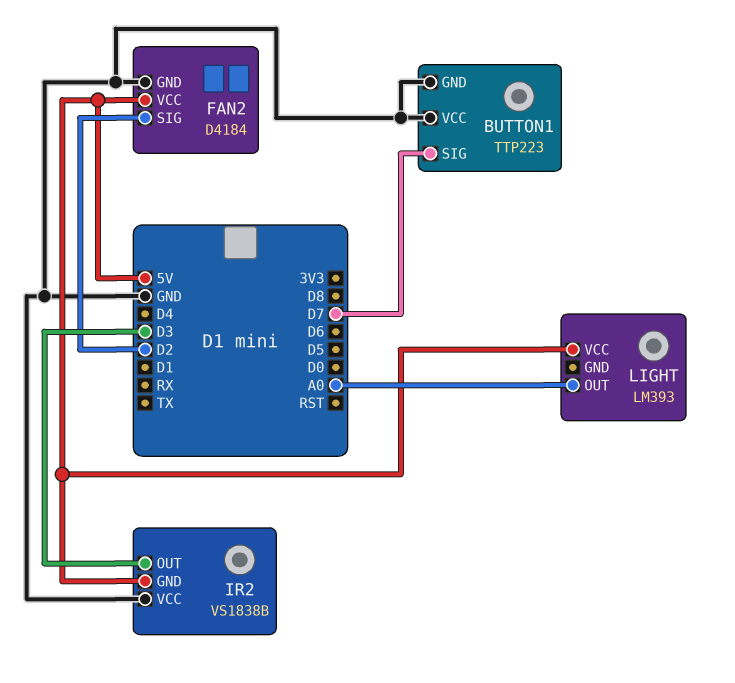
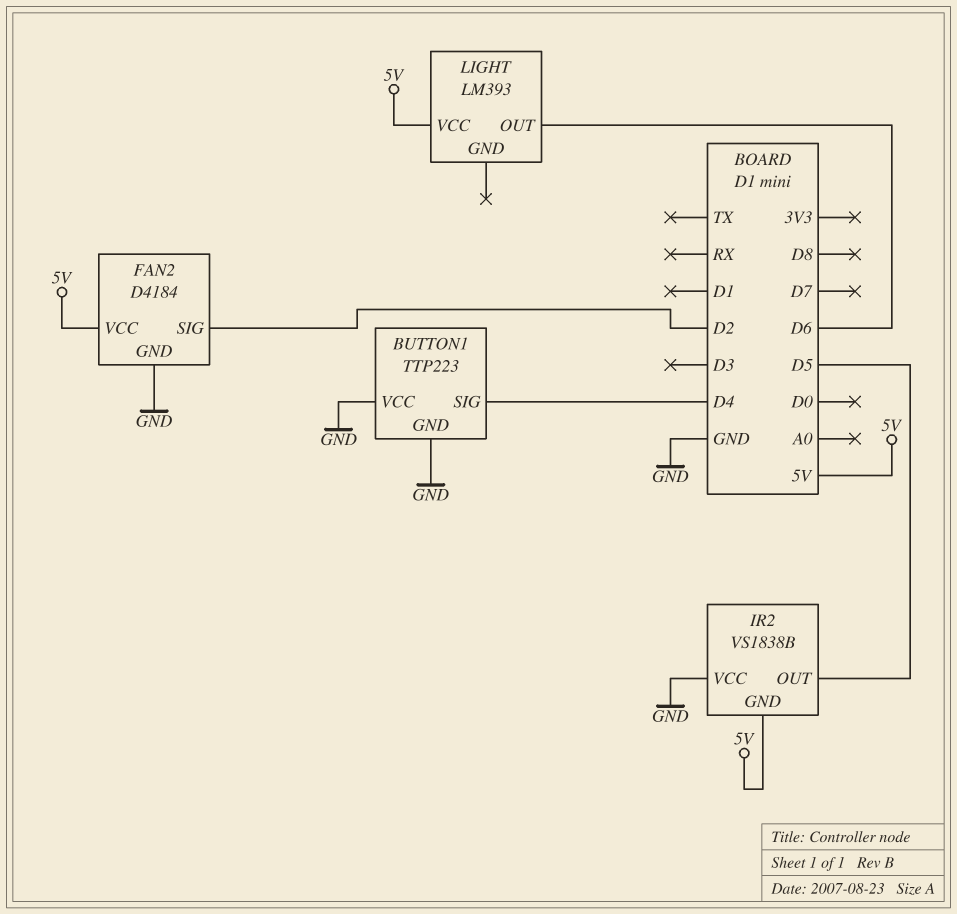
BUTTON1 pin SIG: D7 -> D4
IR2 pin OUT: D3 -> D5
LIGHT pin OUT: A0 -> D6

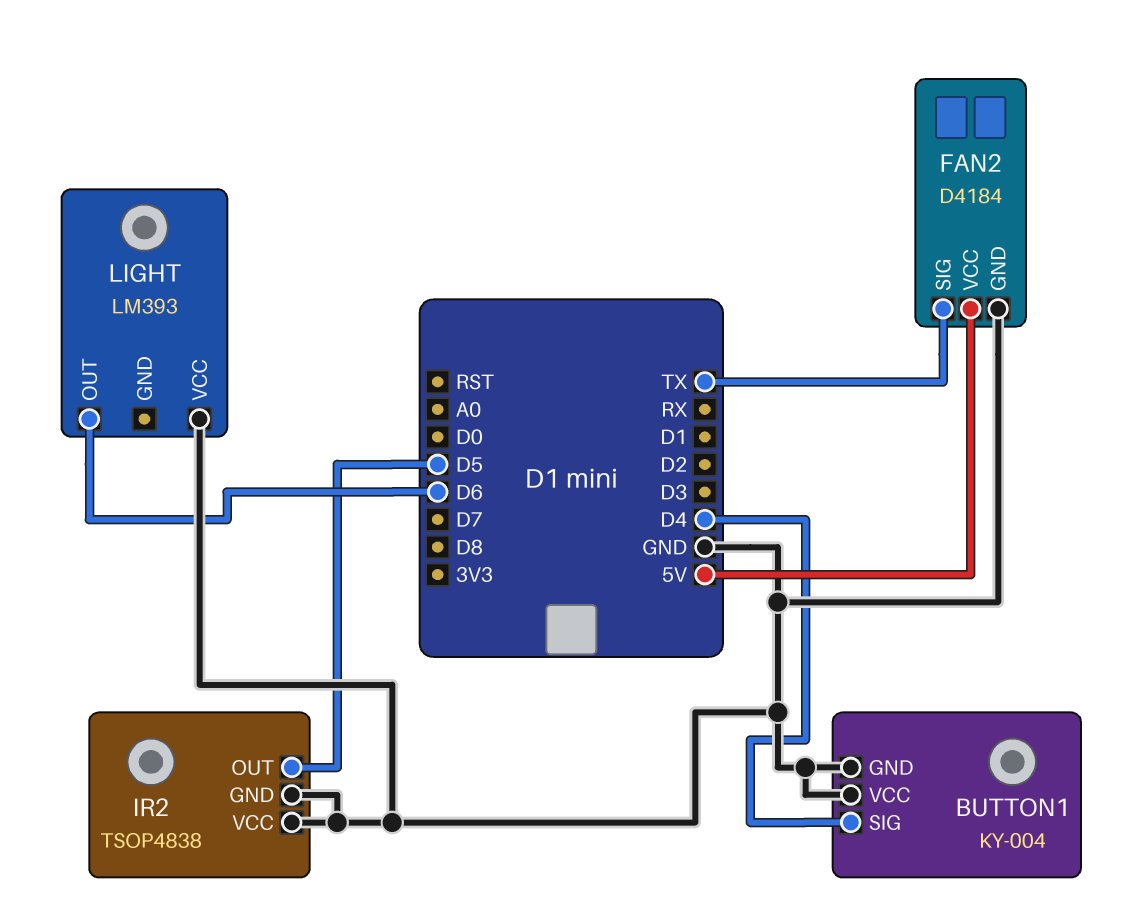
BUTTON1: TTP223 -> KY-004
FAN2 pin SIG: D2 -> TX
IR2: VS1838B -> TSOP4838
IR2 pin GND: 5V -> GND
LIGHT pin VCC: 5V -> GND

